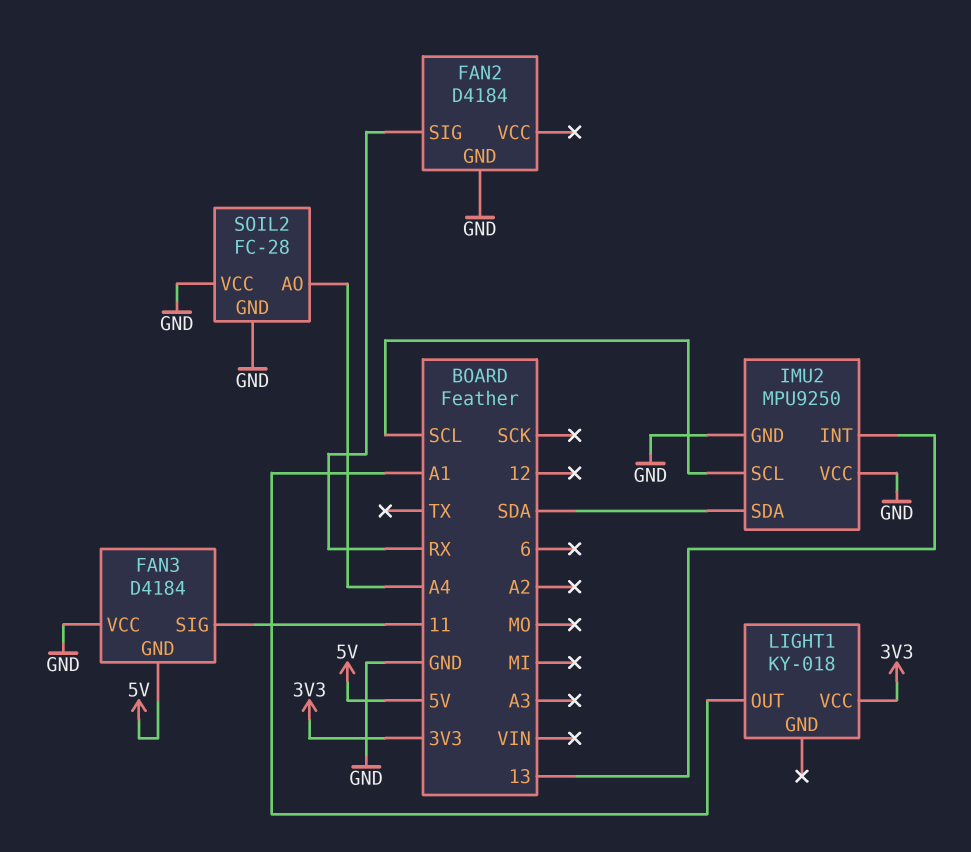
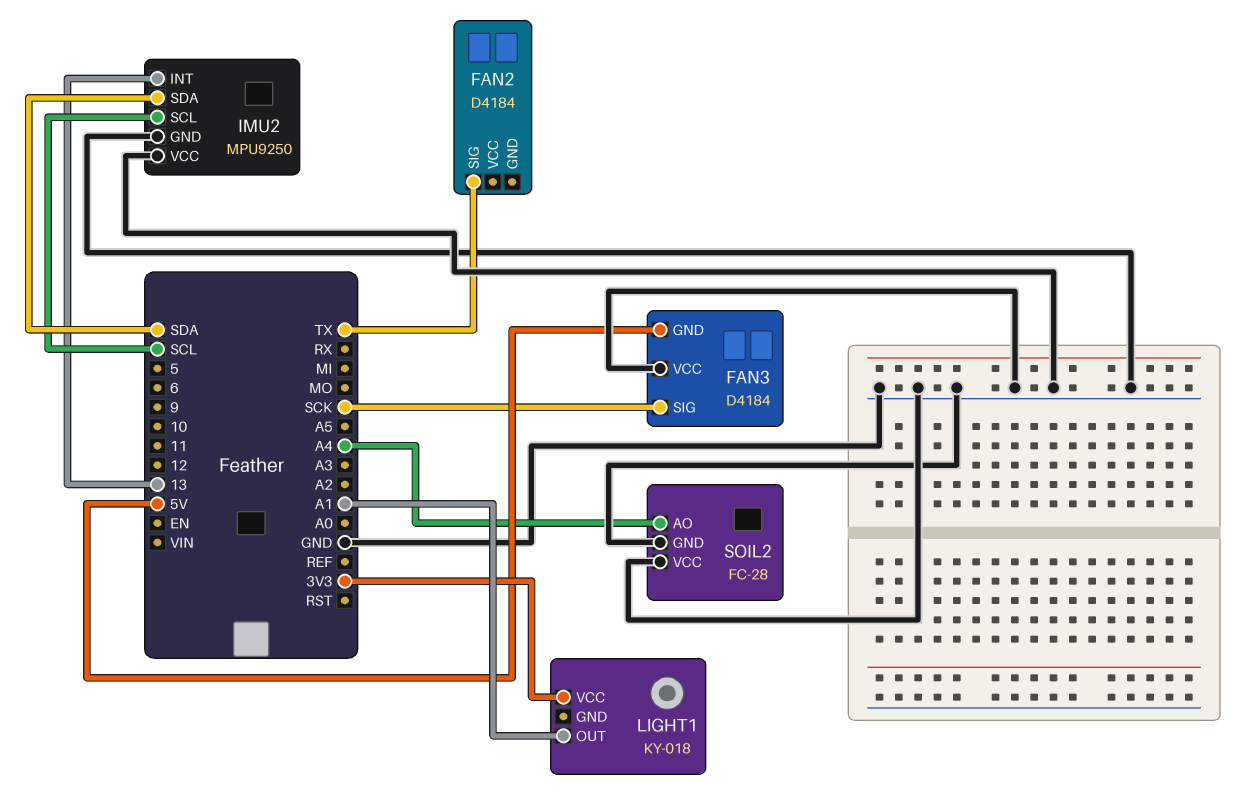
FAN2 pin GND: GND -> none
FAN2 pin SIG: RX -> TX
FAN3 pin SIG: 11 -> SCK

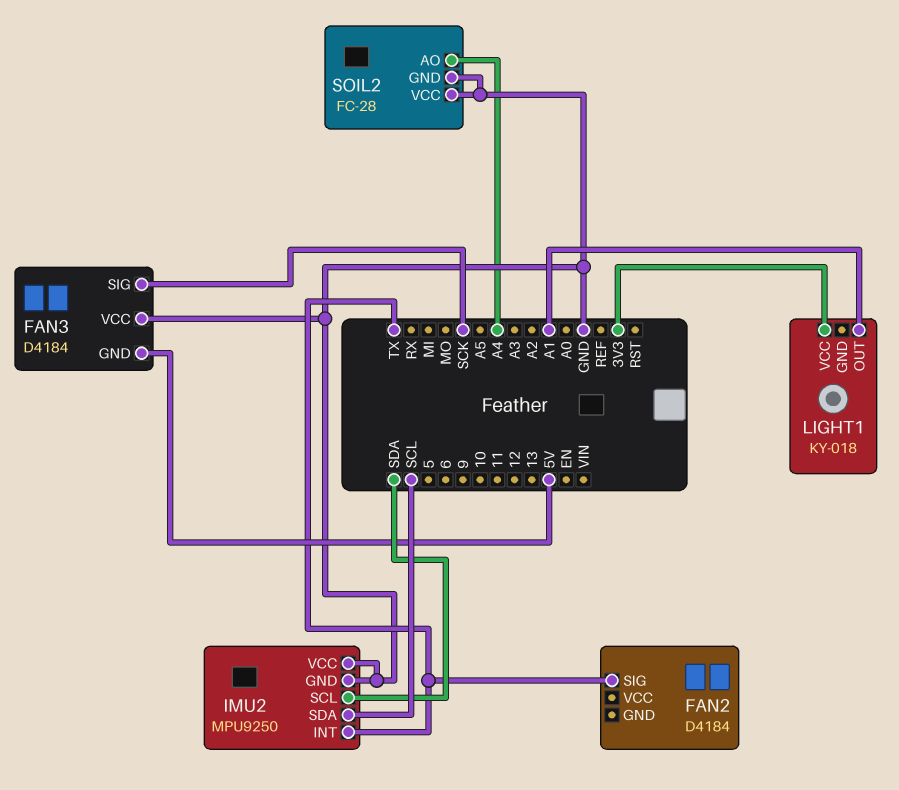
IMU2 pin INT: 13 -> TX
IMU2 pin SCL: SCL -> SDA
IMU2 pin SDA: SDA -> SCL

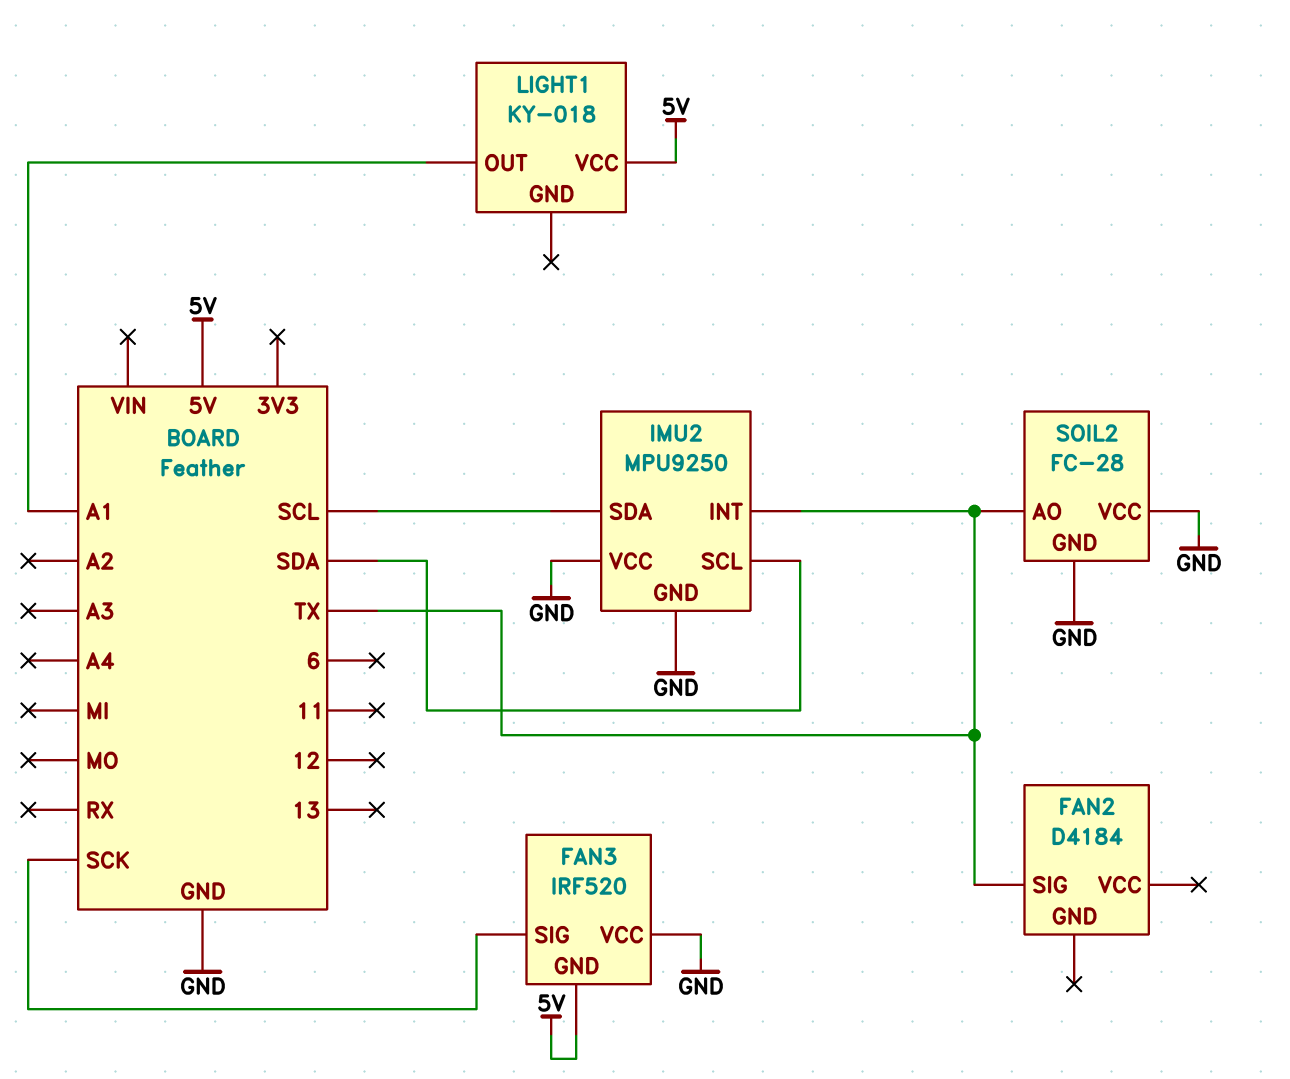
FAN3: D4184 -> IRF520
LIGHT1 pin VCC: 3V3 -> 5V
SOIL2 pin AO: A4 -> TX

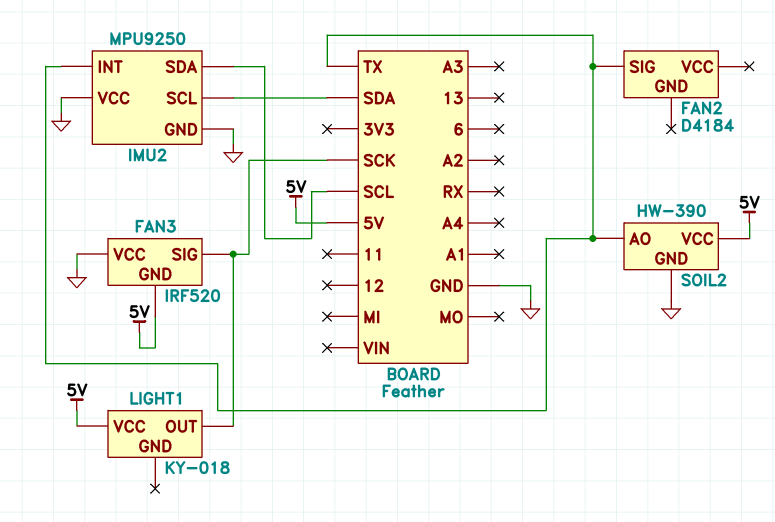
LIGHT1 pin OUT: A1 -> SCK
SOIL2: FC-28 -> HW-390
SOIL2 pin VCC: GND -> 5V

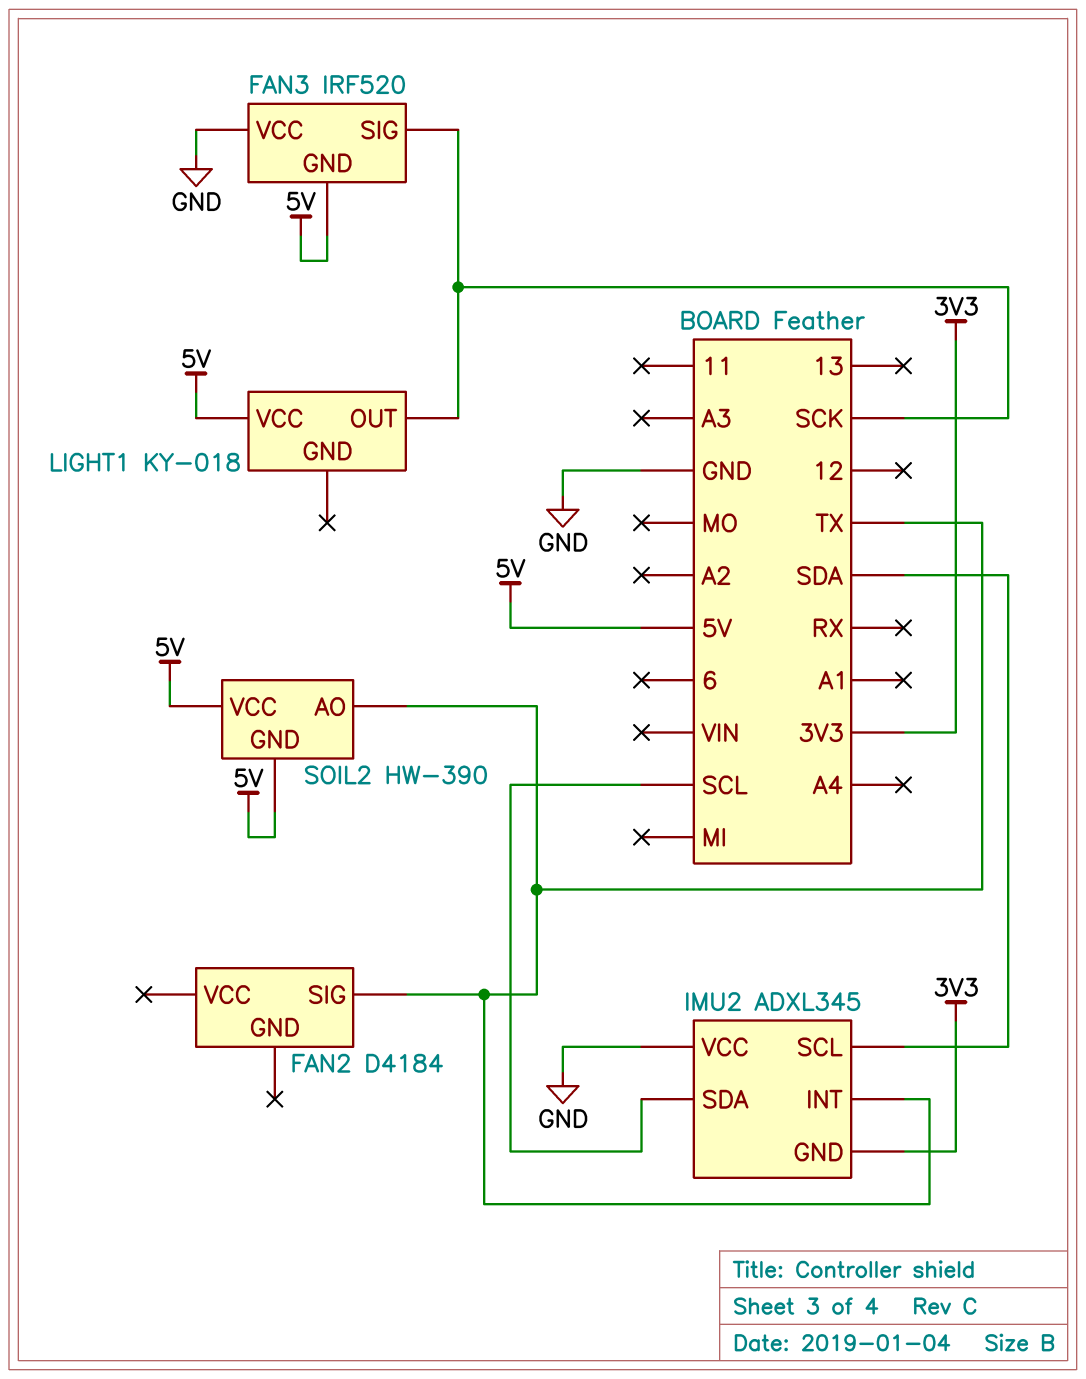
IMU2: MPU9250 -> ADXL345
IMU2 pin GND: GND -> 3V3
SOIL2 pin GND: GND -> 5V

